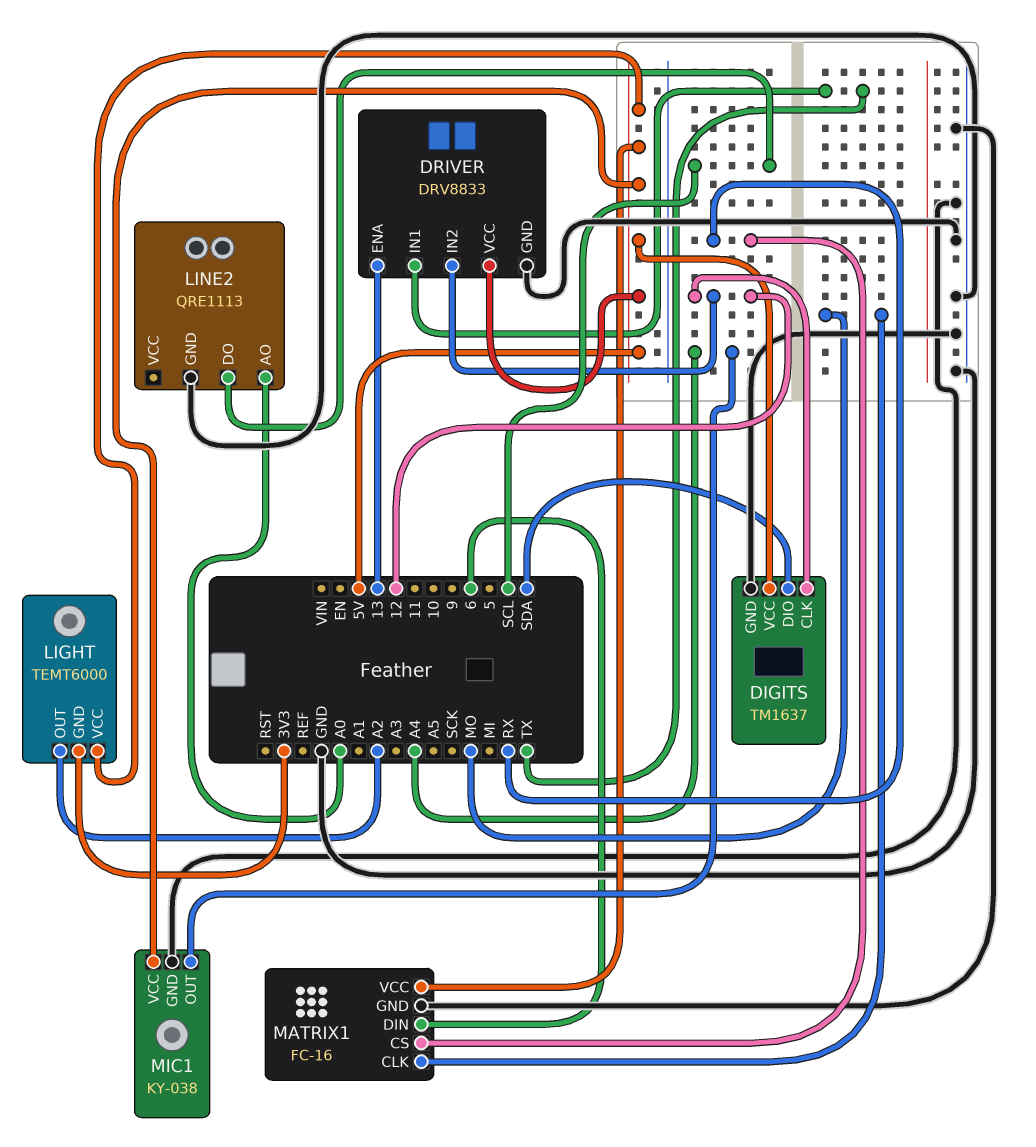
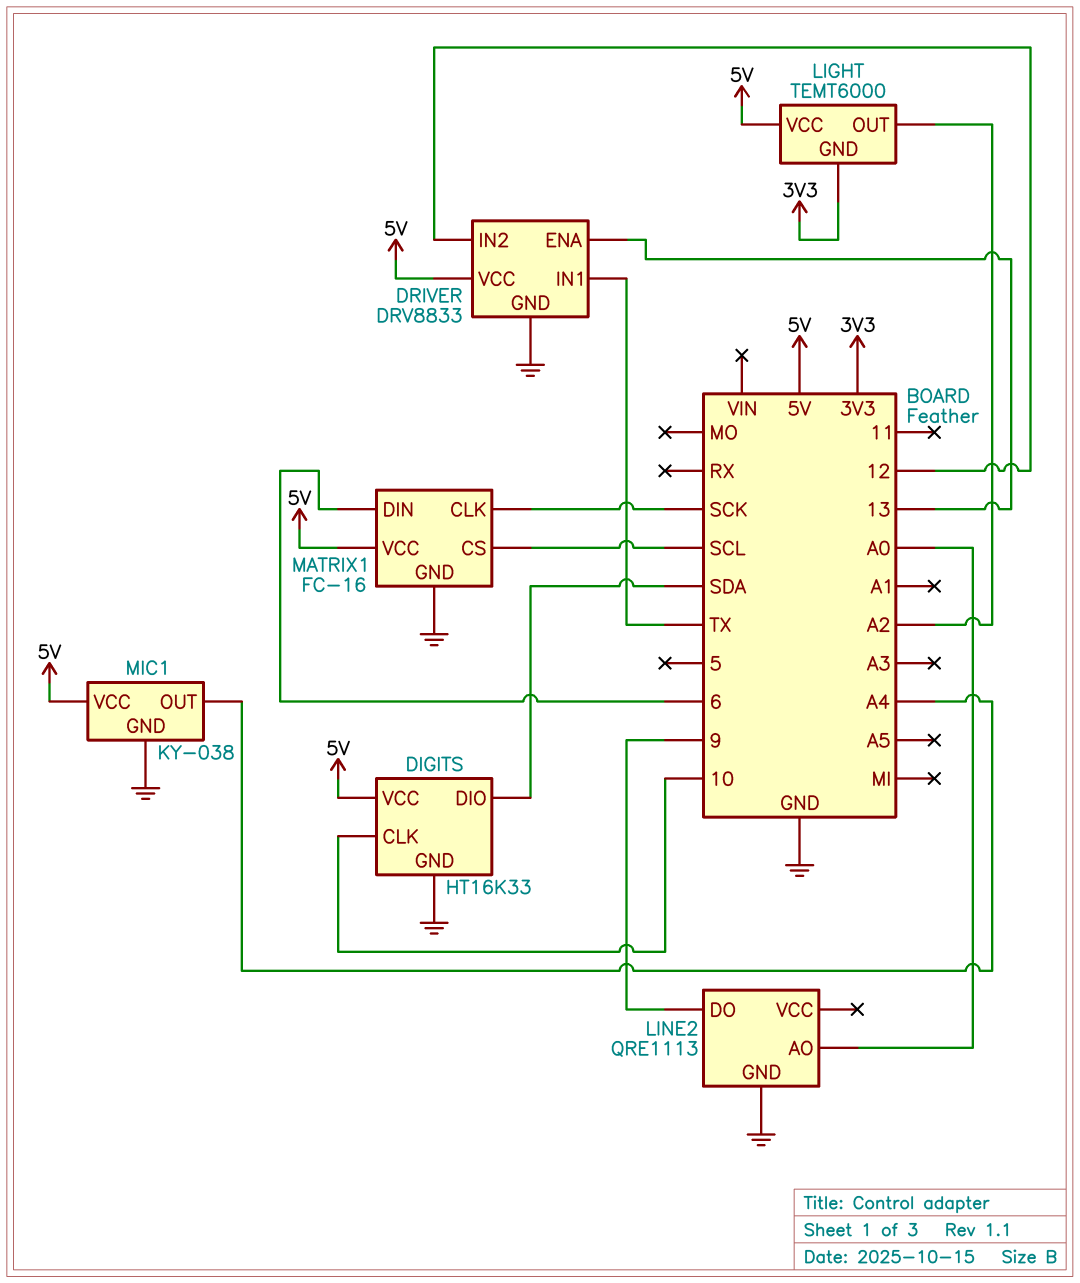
DIGITS: TM1637 -> HT16K33
DIGITS pin CLK: 12 -> 10
LINE2 pin DO: SCL -> 9
MATRIX1 pin CLK: MO -> SCK
MATRIX1 pin CS: RX -> SCL

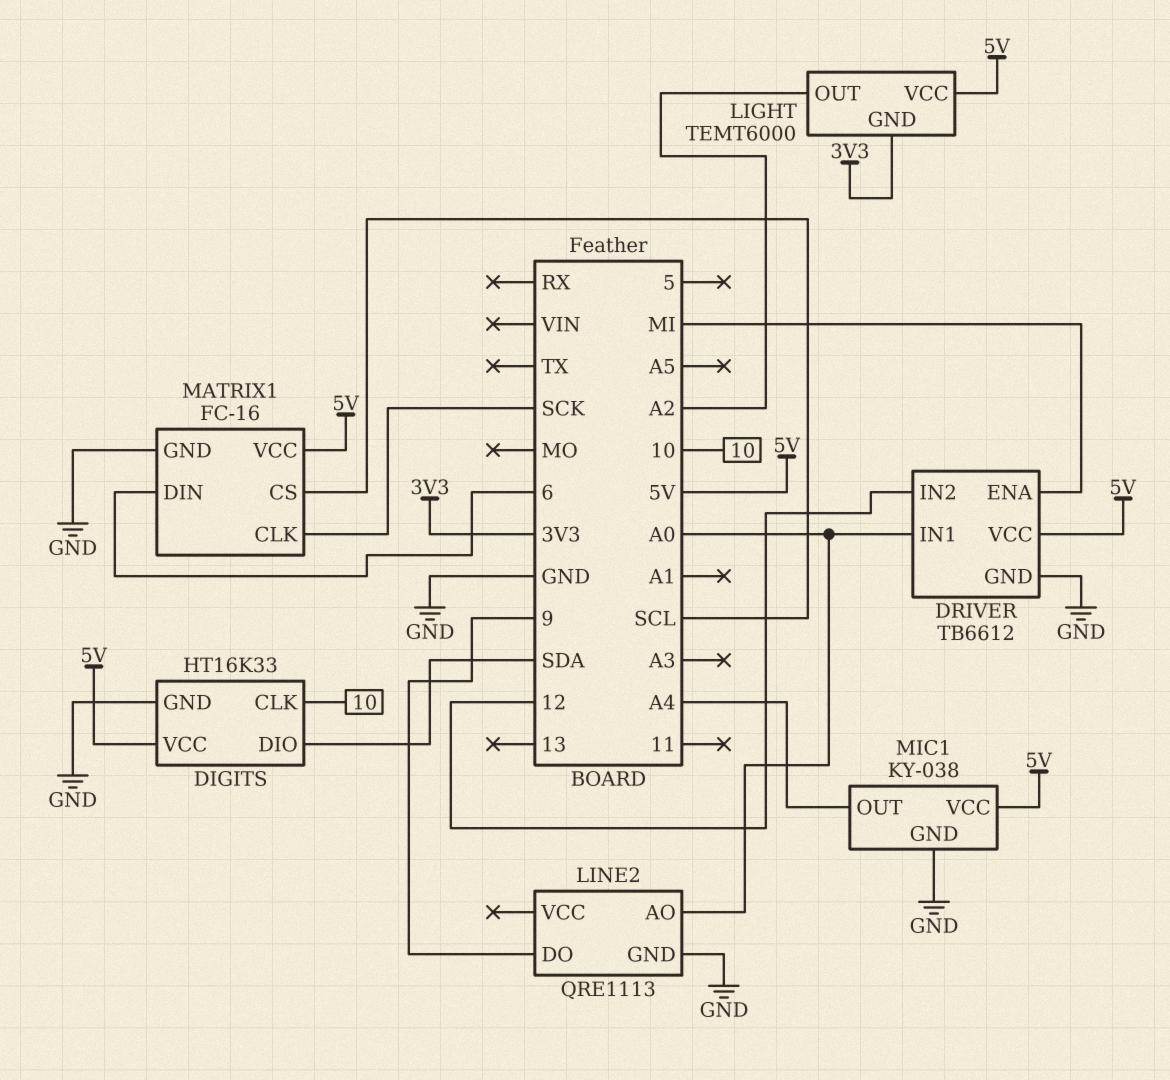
DRIVER: DRV8833 -> TB6612
DRIVER pin ENA: 13 -> MI
DRIVER pin IN1: TX -> A0

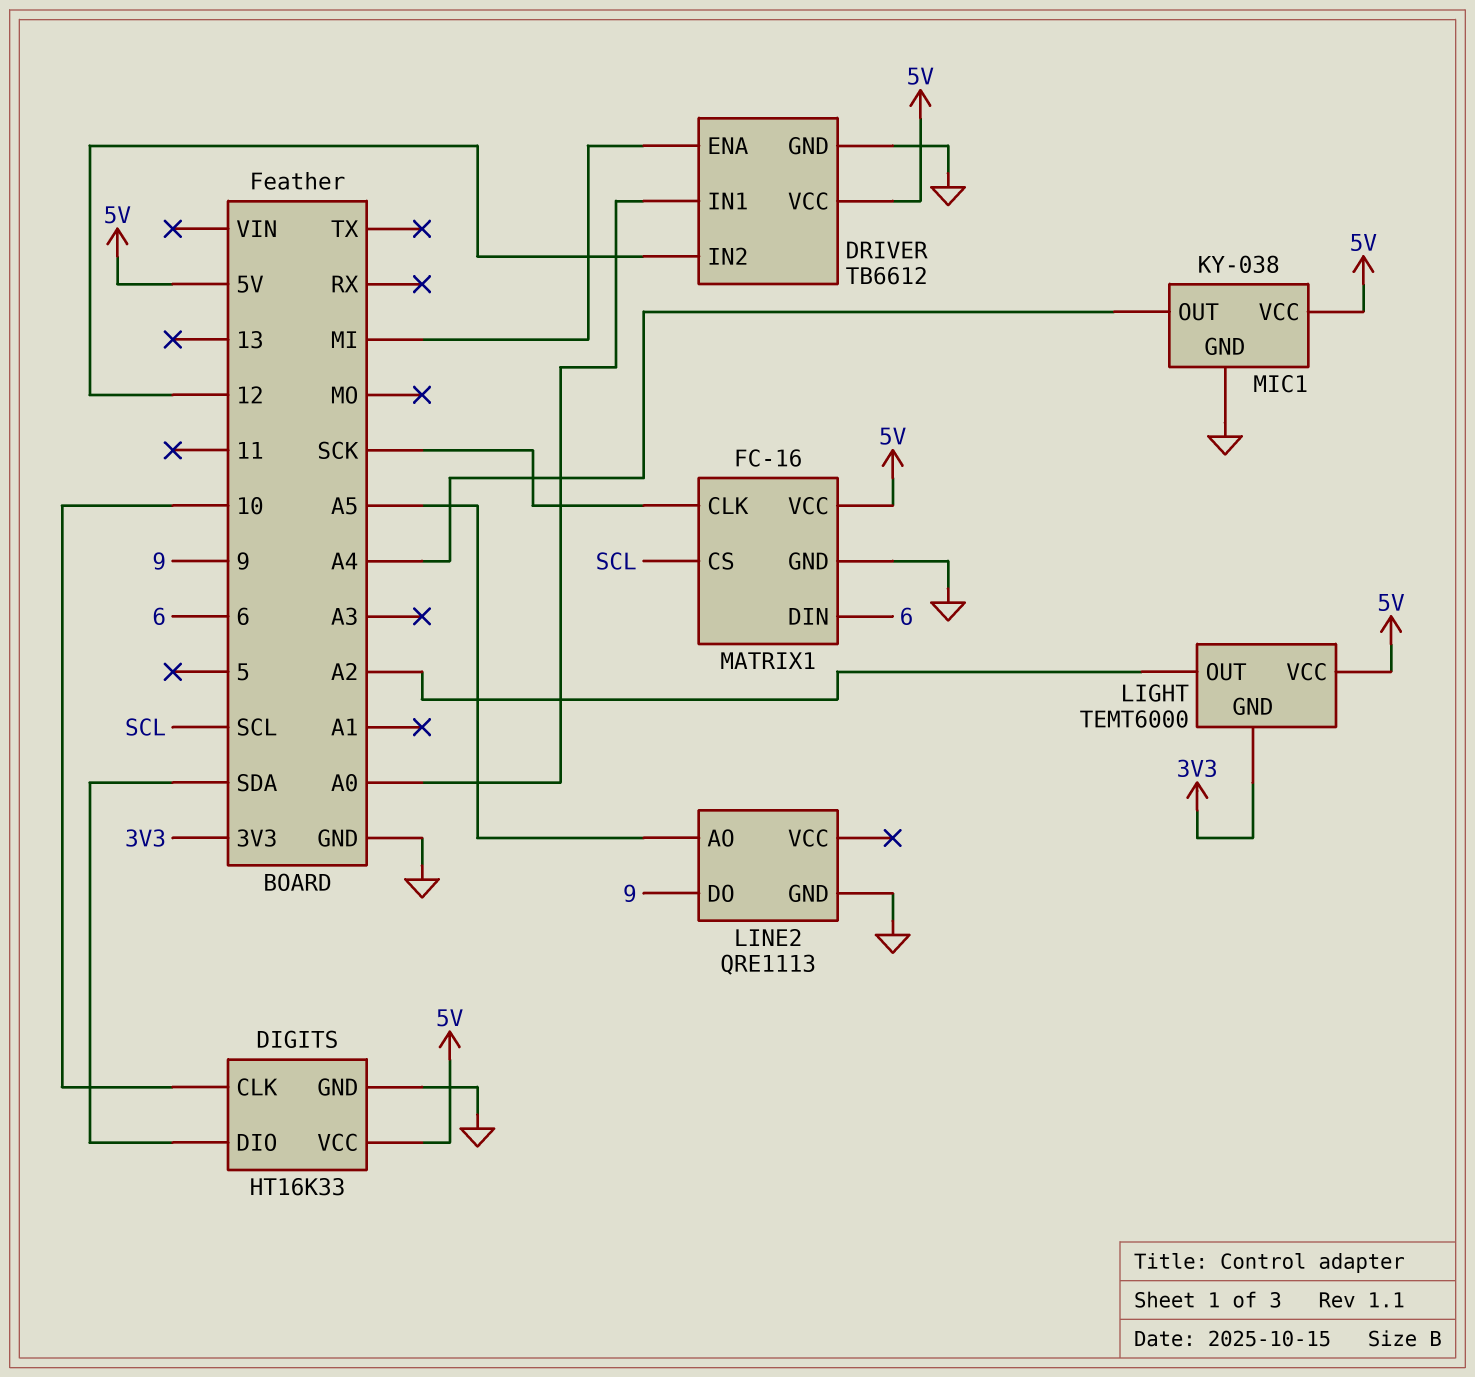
LINE2 pin AO: A0 -> A5

